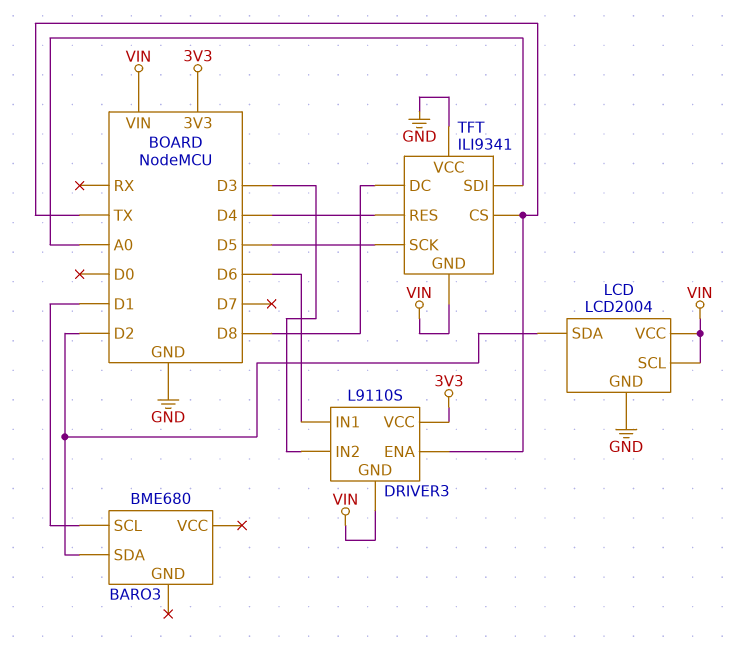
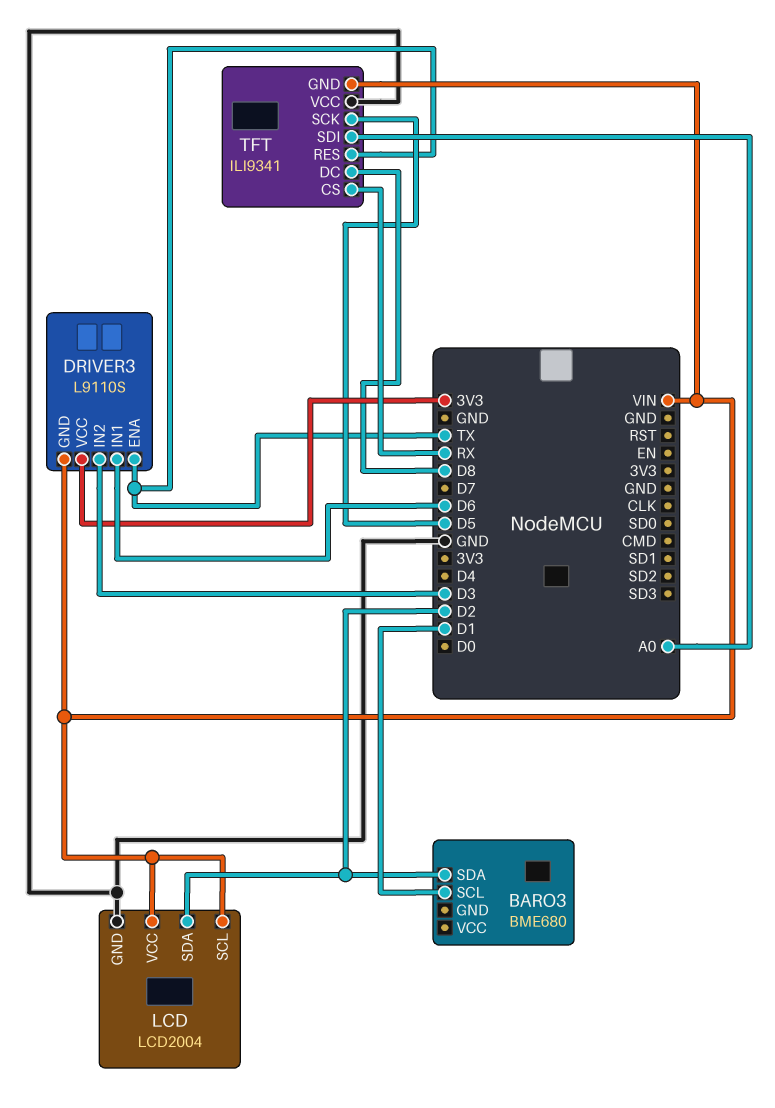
TFT pin CS: TX -> RX
TFT pin RES: D4 -> TX

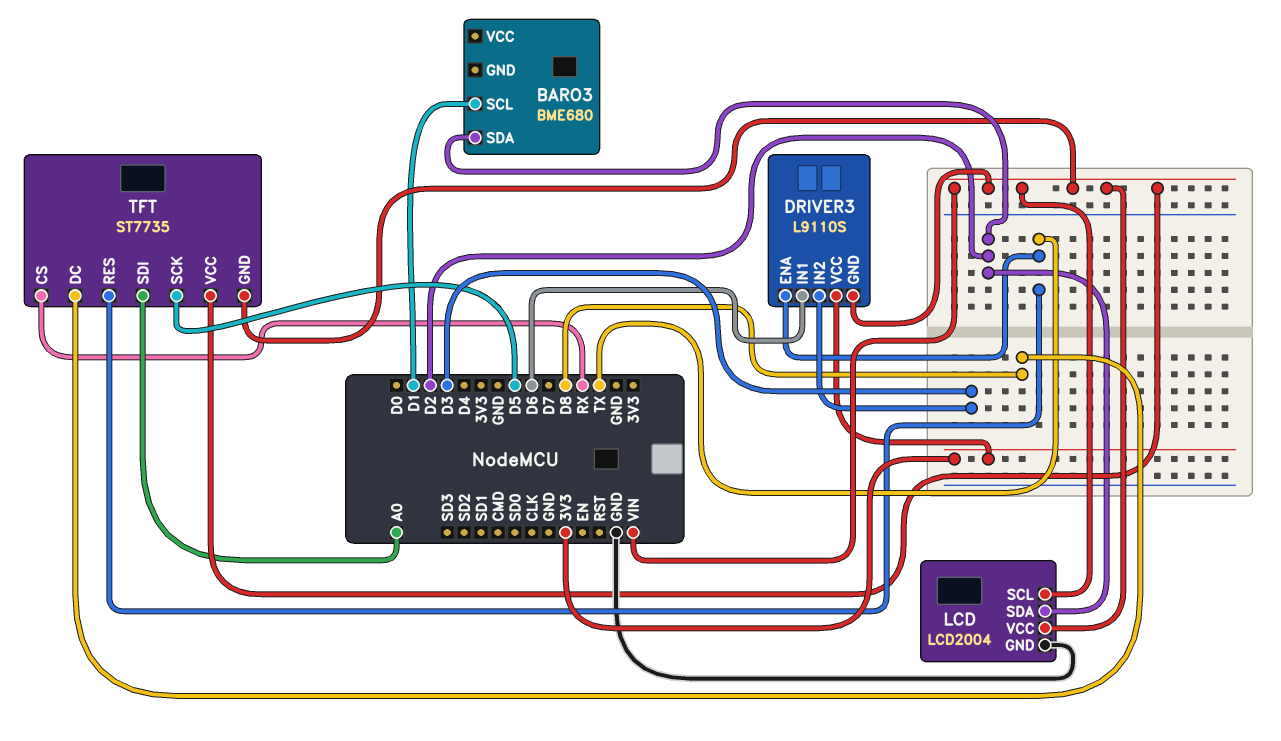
TFT: ILI9341 -> ST7735
TFT pin VCC: GND -> VIN

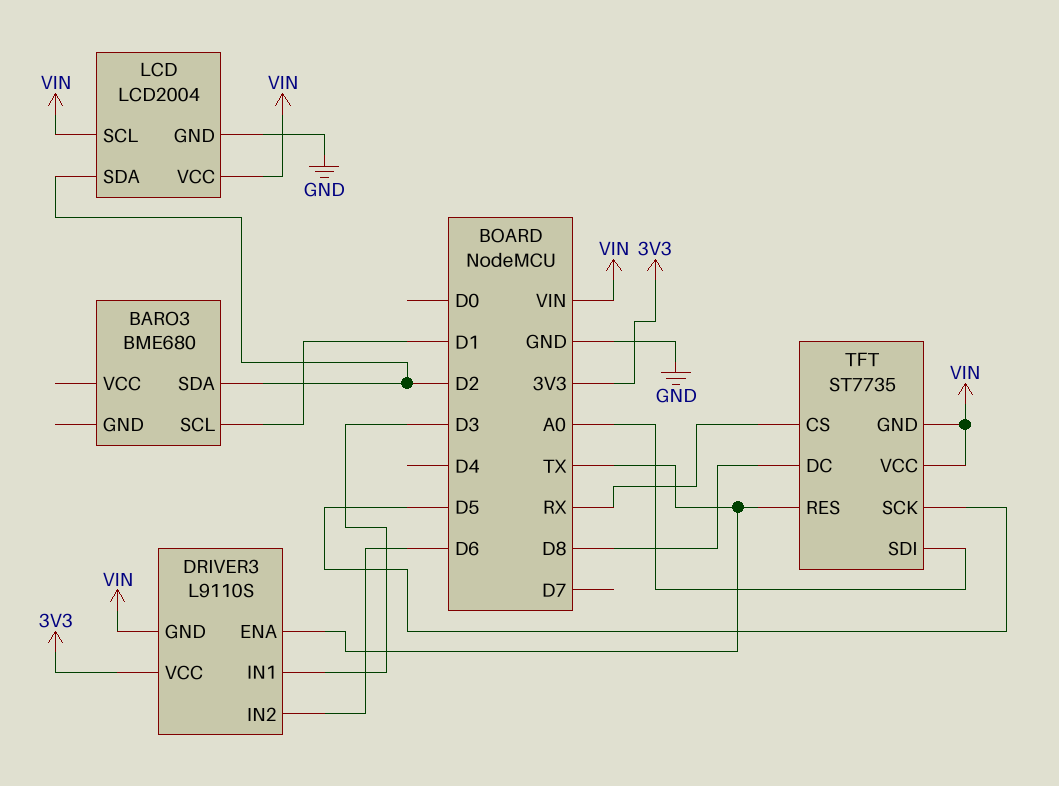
DRIVER3 pin IN1: D6 -> D3
DRIVER3 pin IN2: D3 -> D6

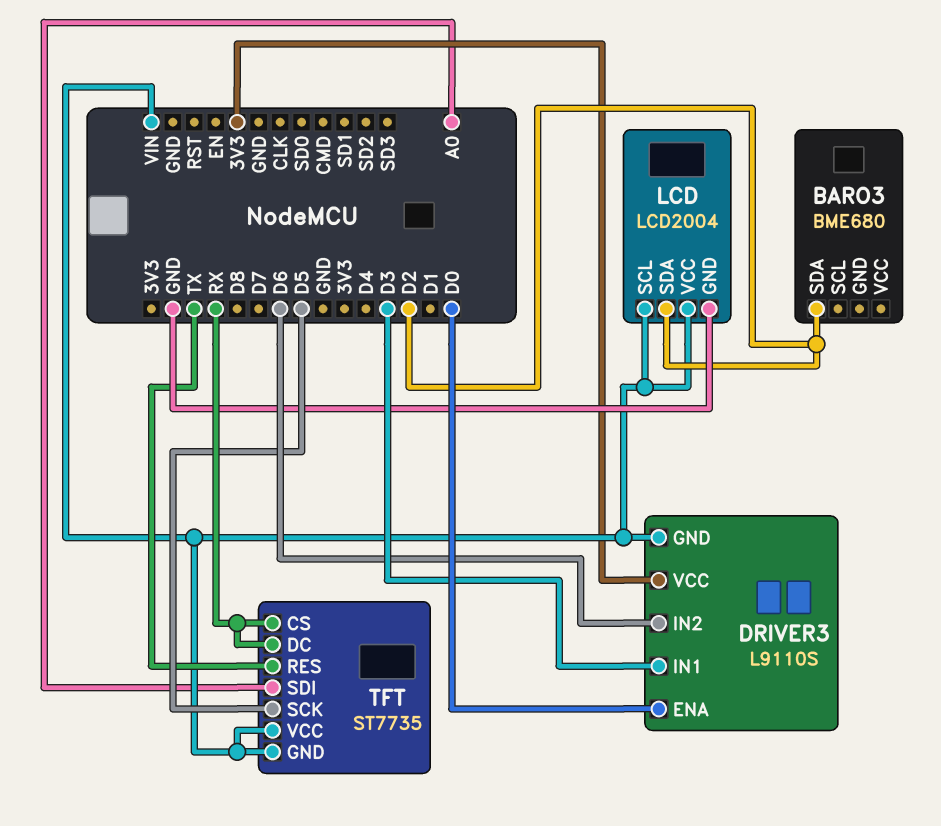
BARO3 pin SCL: D1 -> none
DRIVER3 pin ENA: TX -> D0
TFT pin DC: D8 -> RX

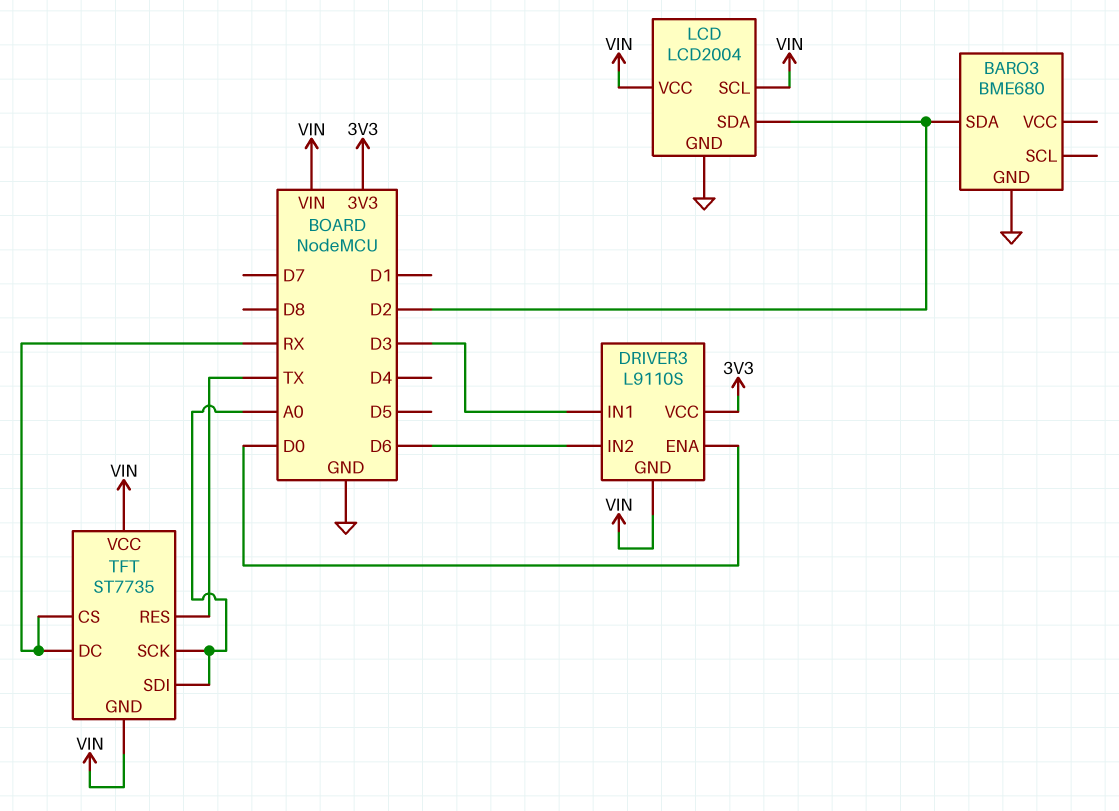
BARO3 pin GND: none -> GND
TFT pin SCK: D5 -> A0

